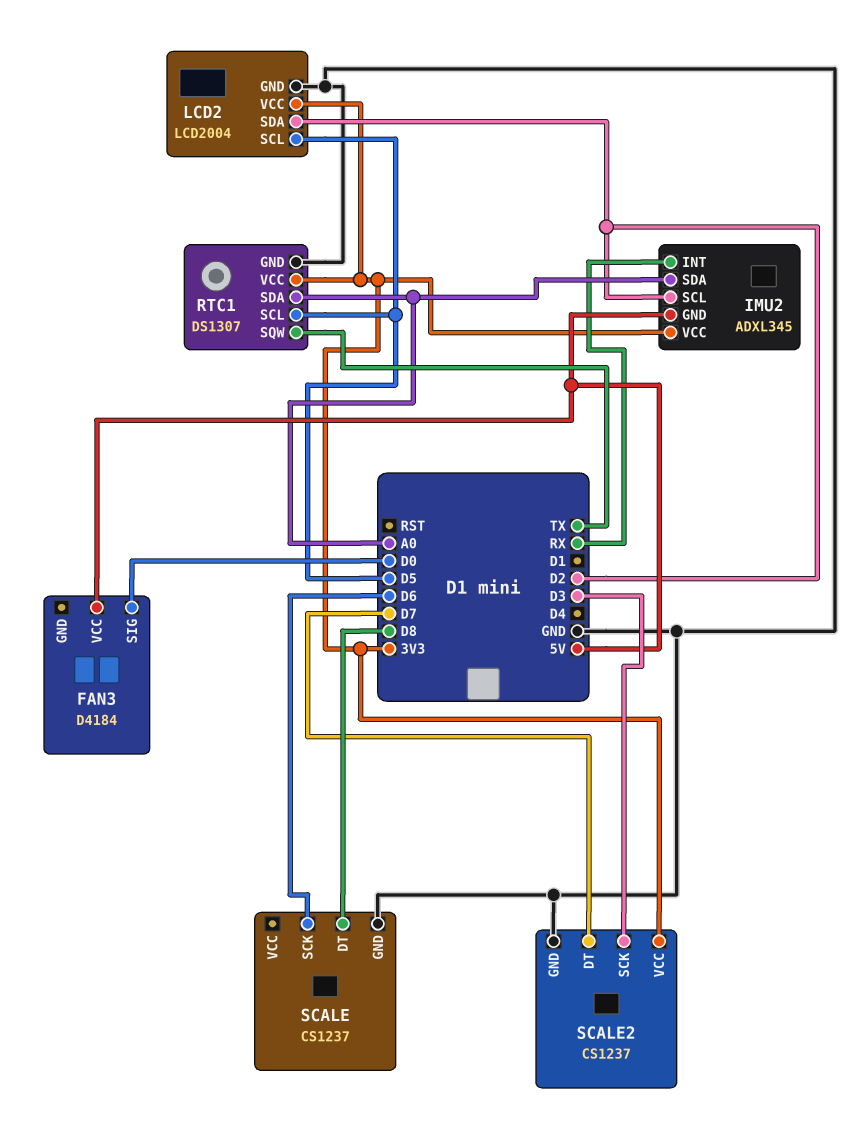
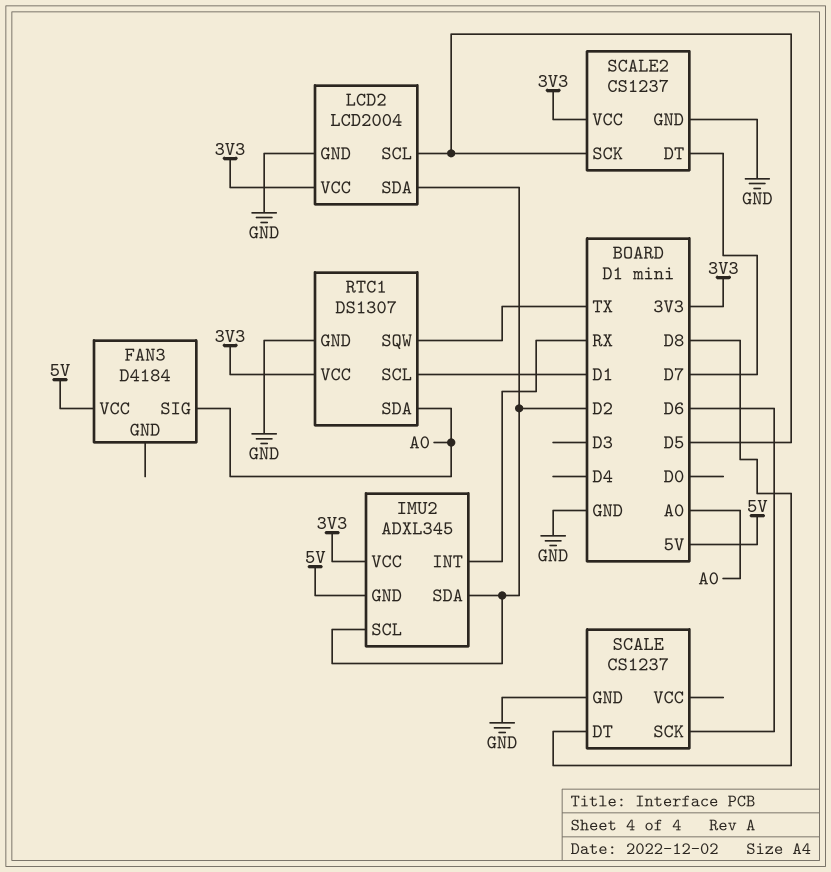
FAN3 pin SIG: D0 -> A0
IMU2 pin SDA: A0 -> D2
RTC1 pin SCL: D5 -> D1
SCALE2 pin SCK: D3 -> D5

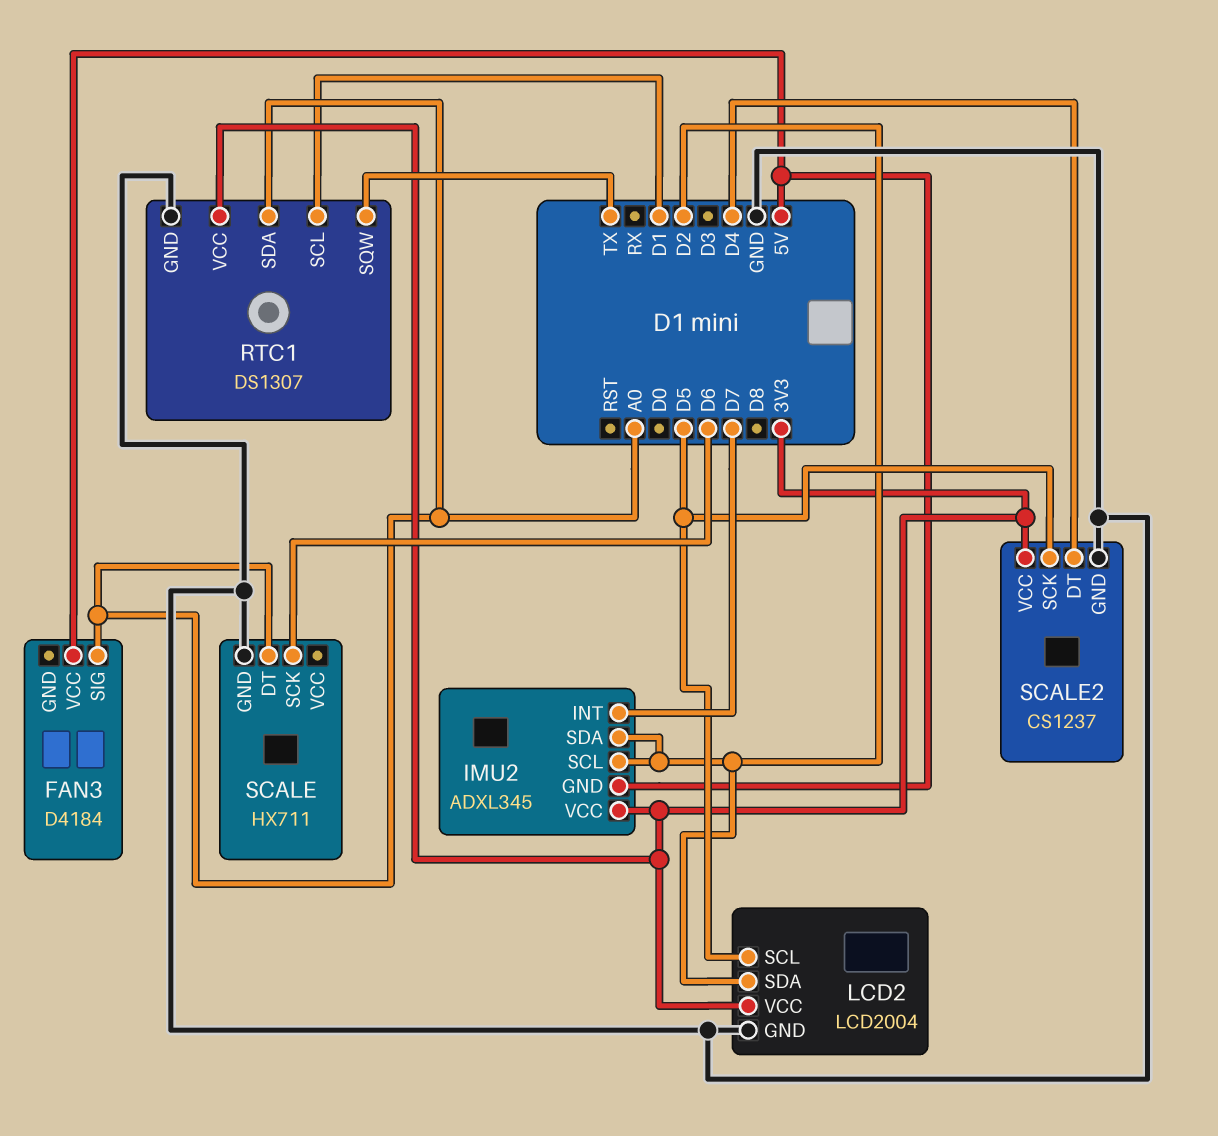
IMU2 pin INT: RX -> D7
SCALE: CS1237 -> HX711
SCALE pin DT: D8 -> A0
SCALE2 pin DT: D7 -> D4

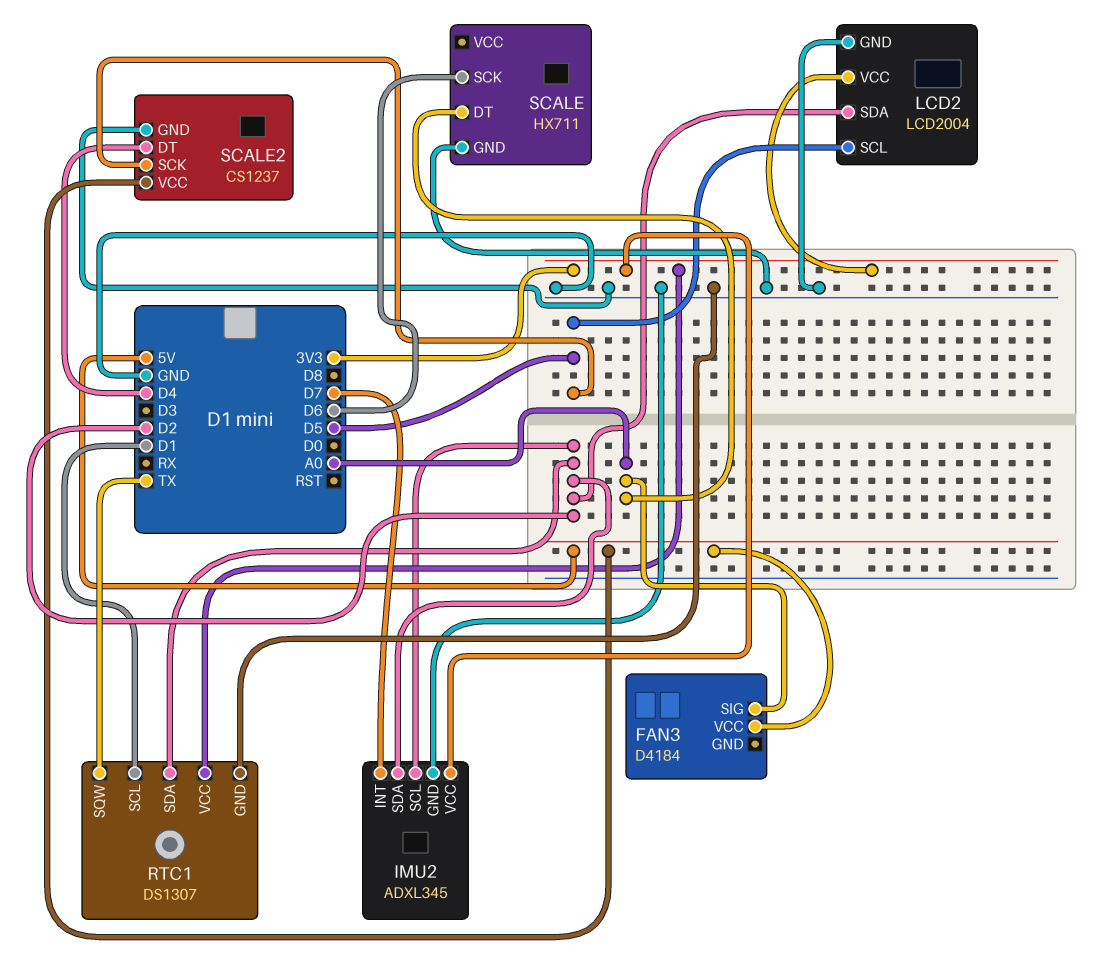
IMU2 pin GND: 5V -> GND
RTC1 pin SDA: A0 -> D2
SCALE2 pin VCC: 3V3 -> 5V

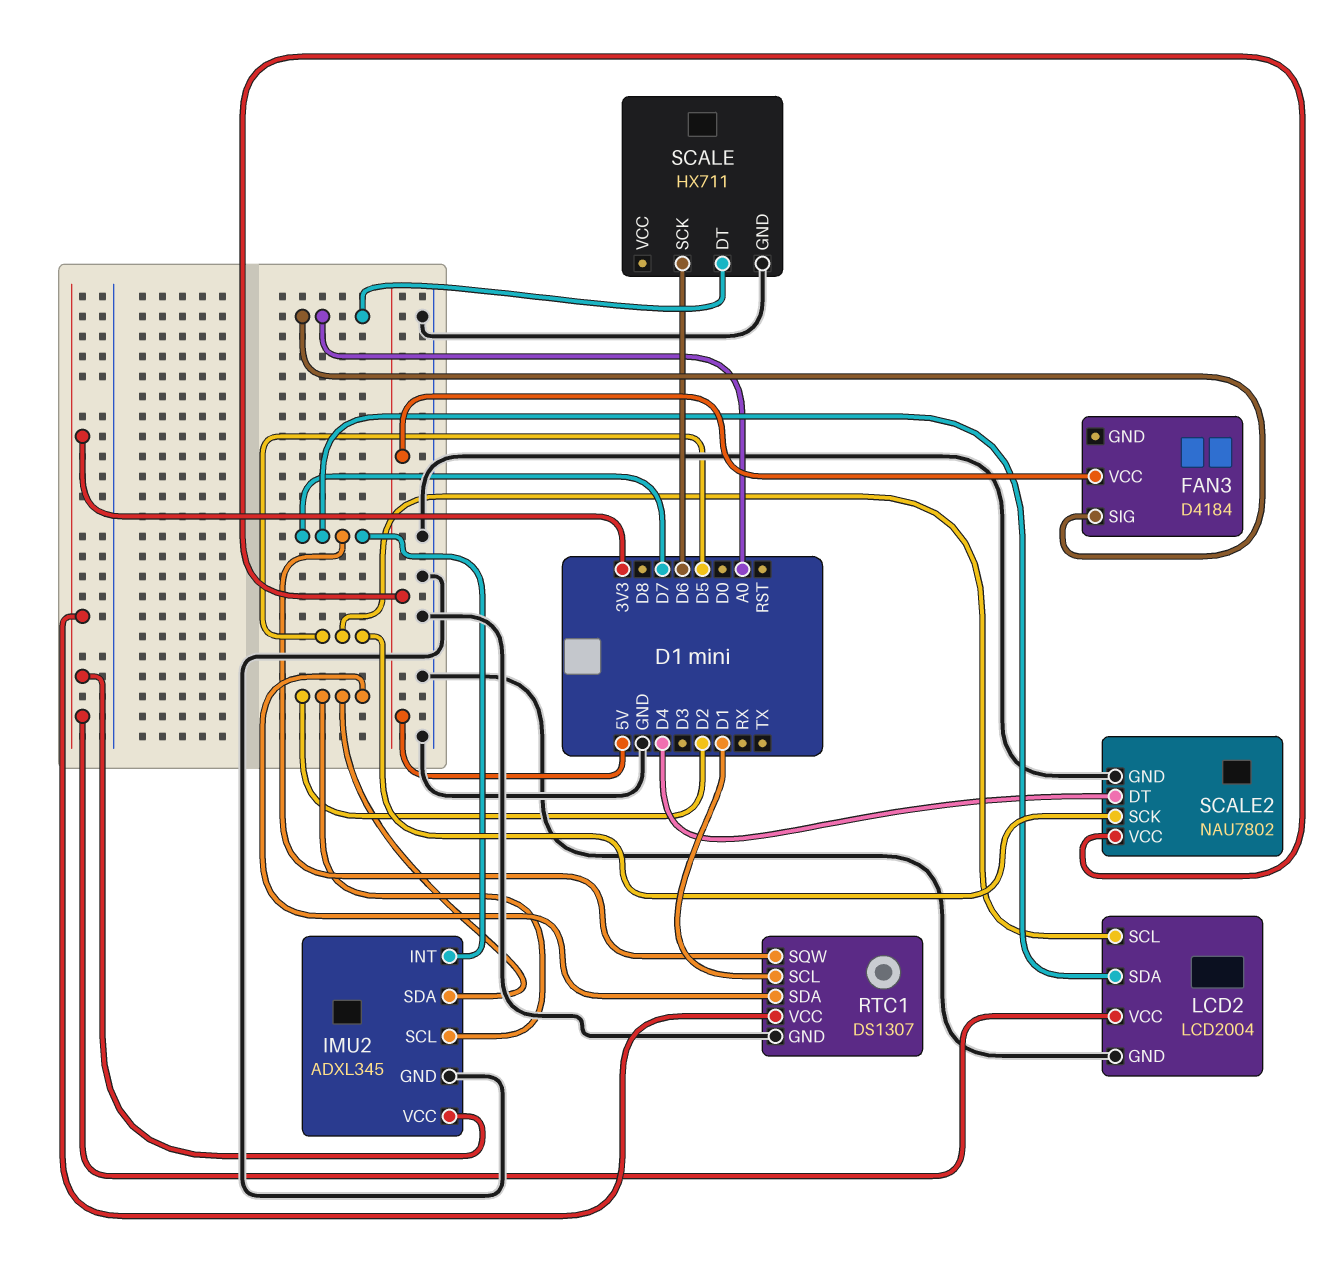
LCD2 pin SDA: D2 -> D7
RTC1 pin SQW: TX -> D7
SCALE2: CS1237 -> NAU7802

